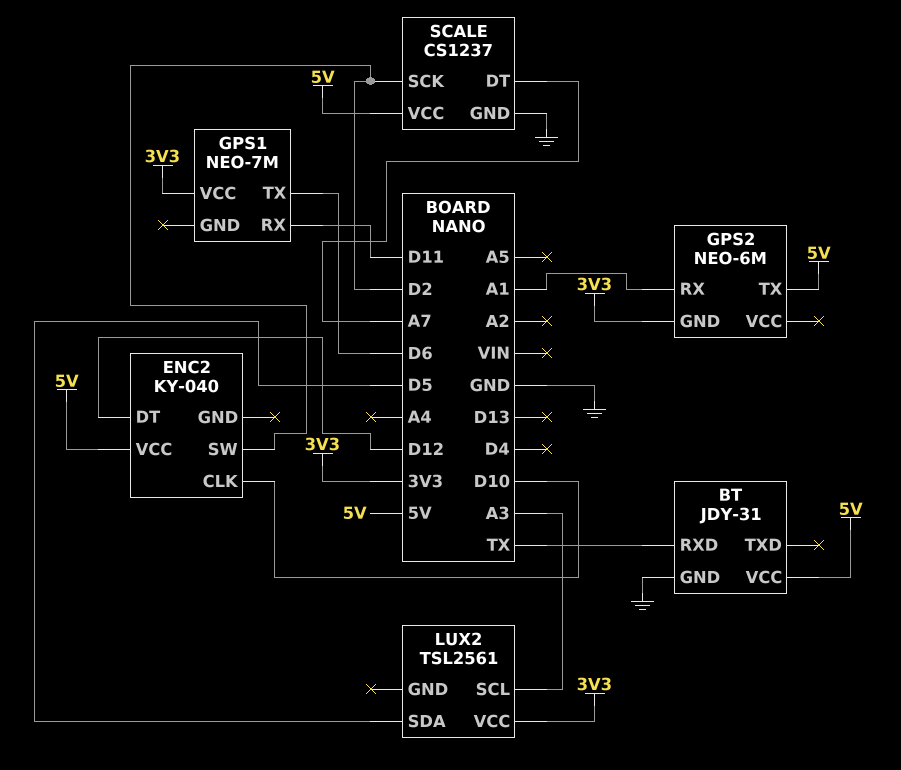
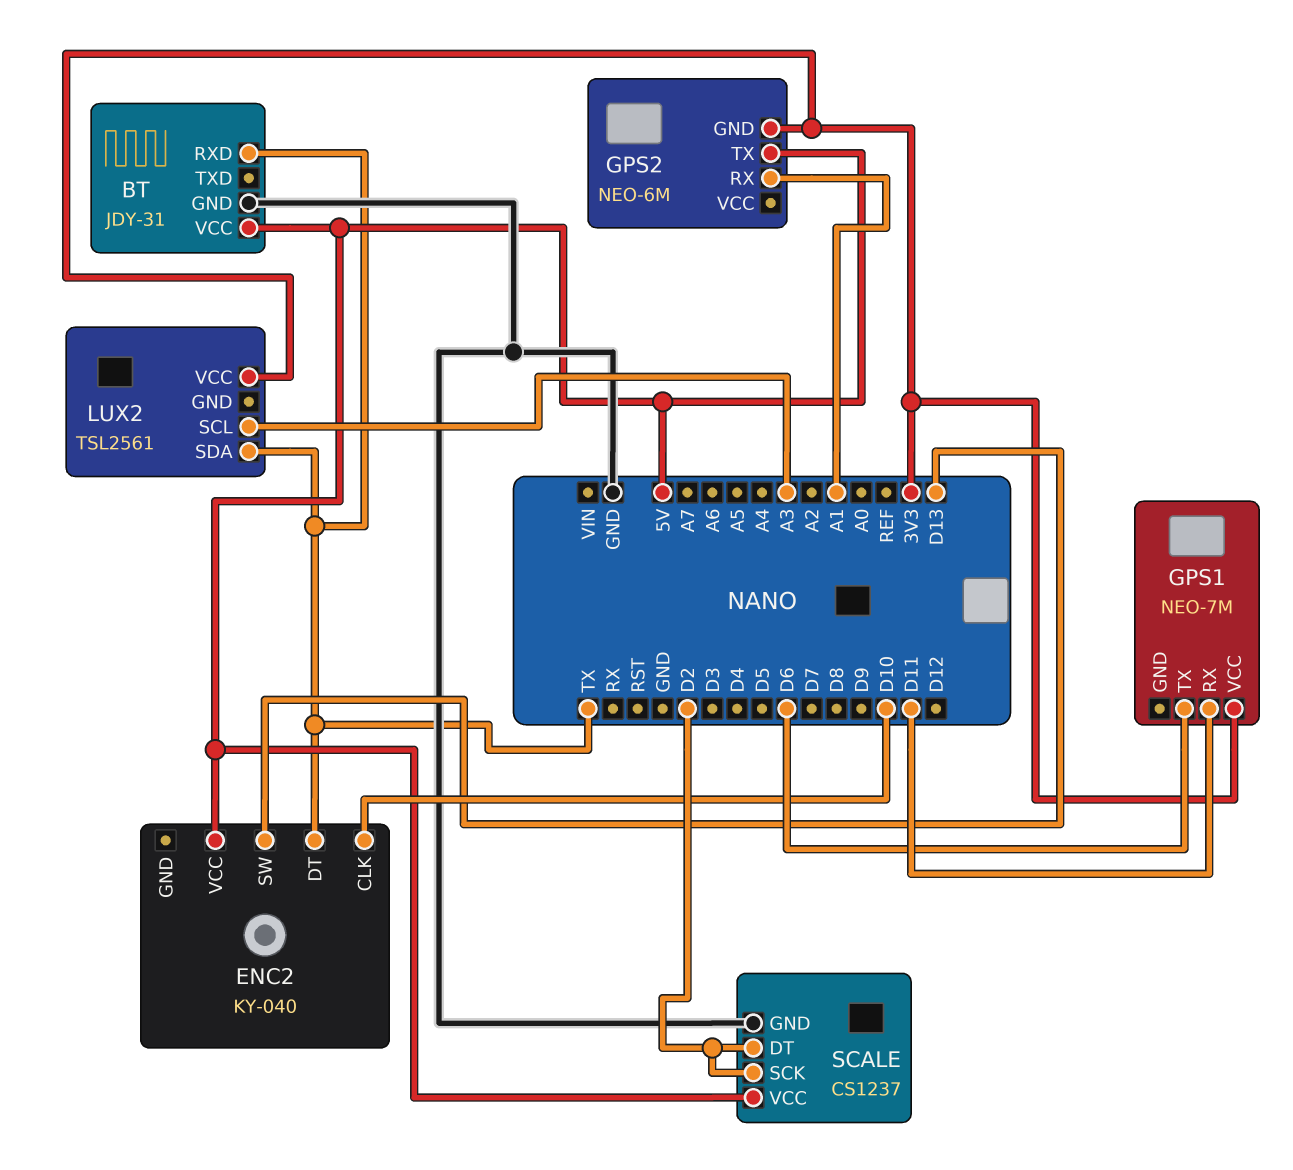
ENC2 pin DT: D12 -> TX
ENC2 pin SW: D2 -> D13
LUX2 pin SDA: D5 -> TX
SCALE pin DT: A7 -> D2

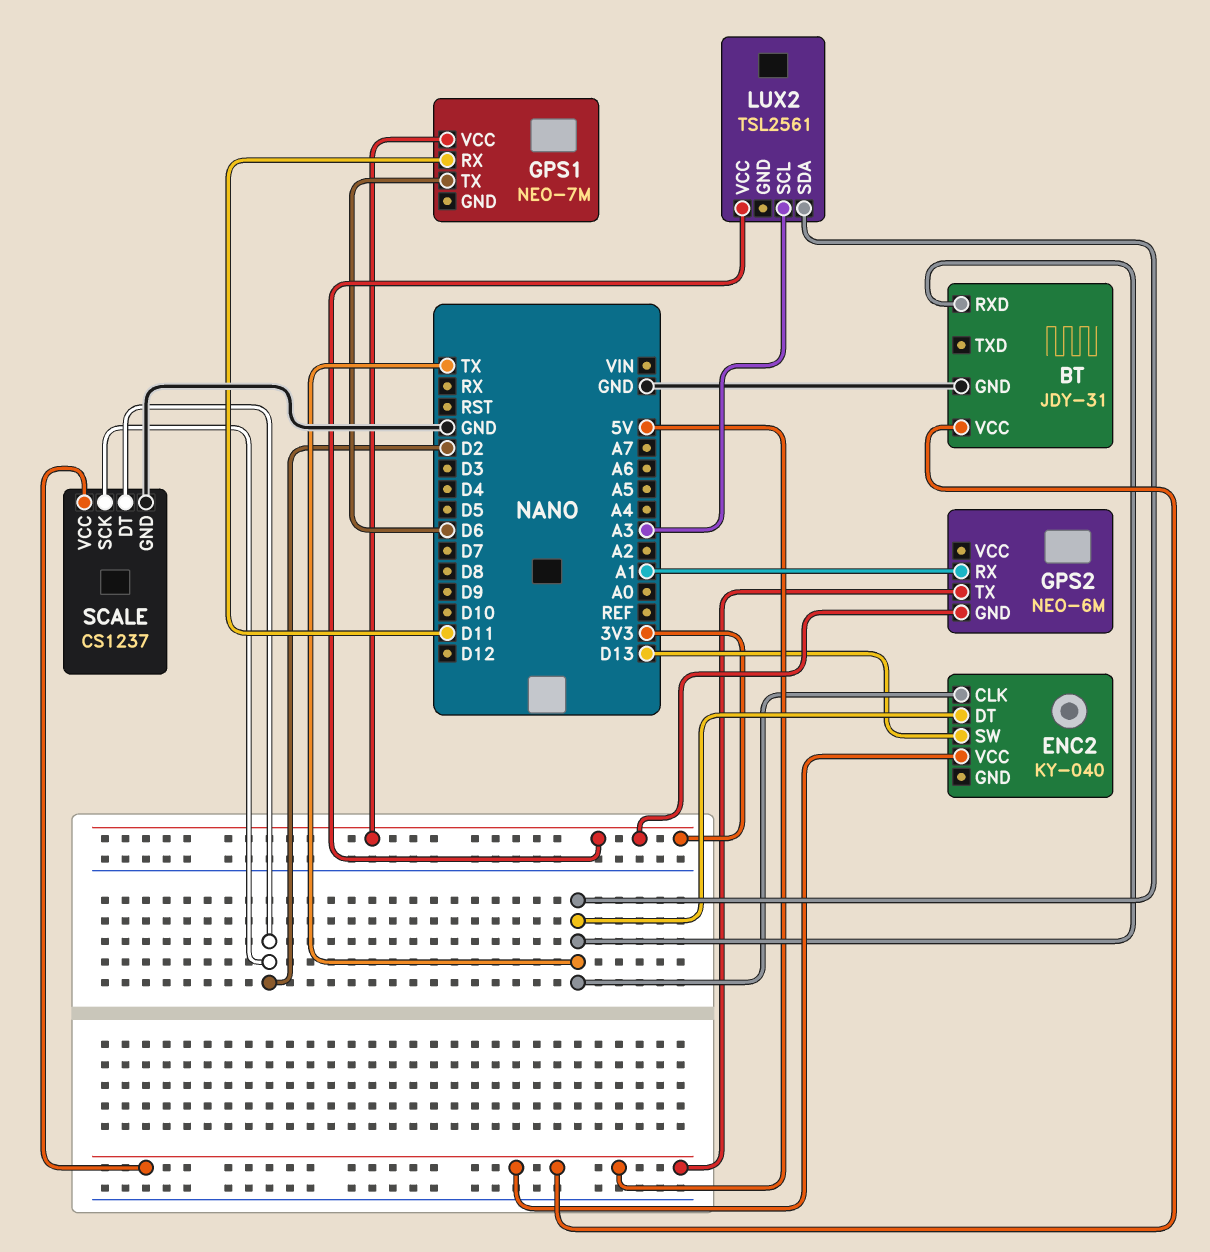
ENC2 pin CLK: D10 -> TX

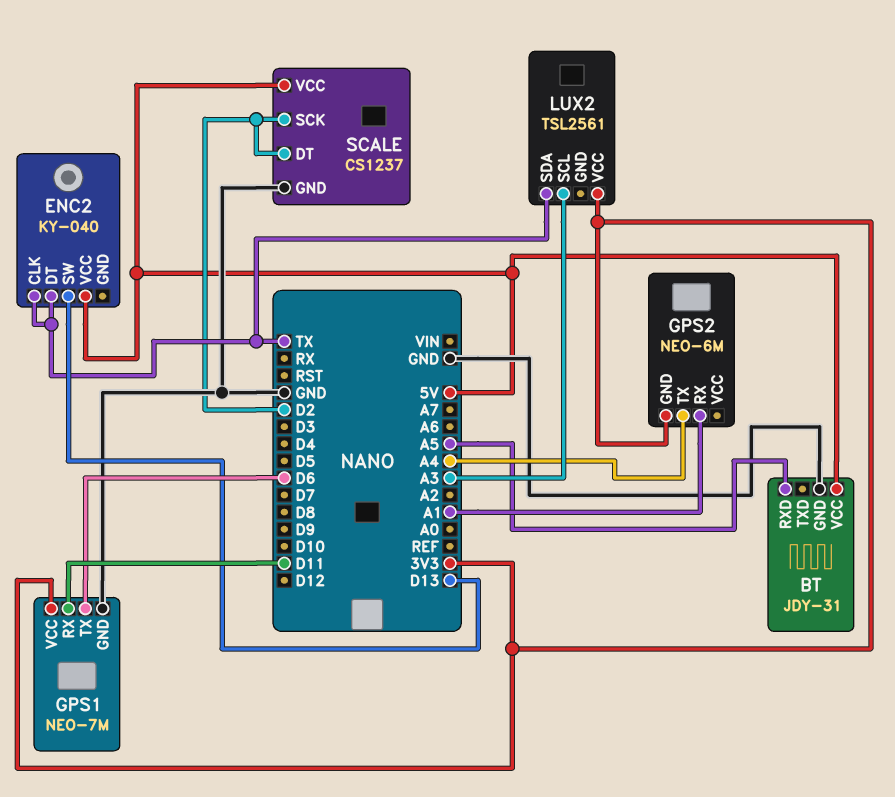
BT pin RXD: TX -> A5
GPS1 pin GND: none -> GND
GPS2 pin TX: 5V -> A4

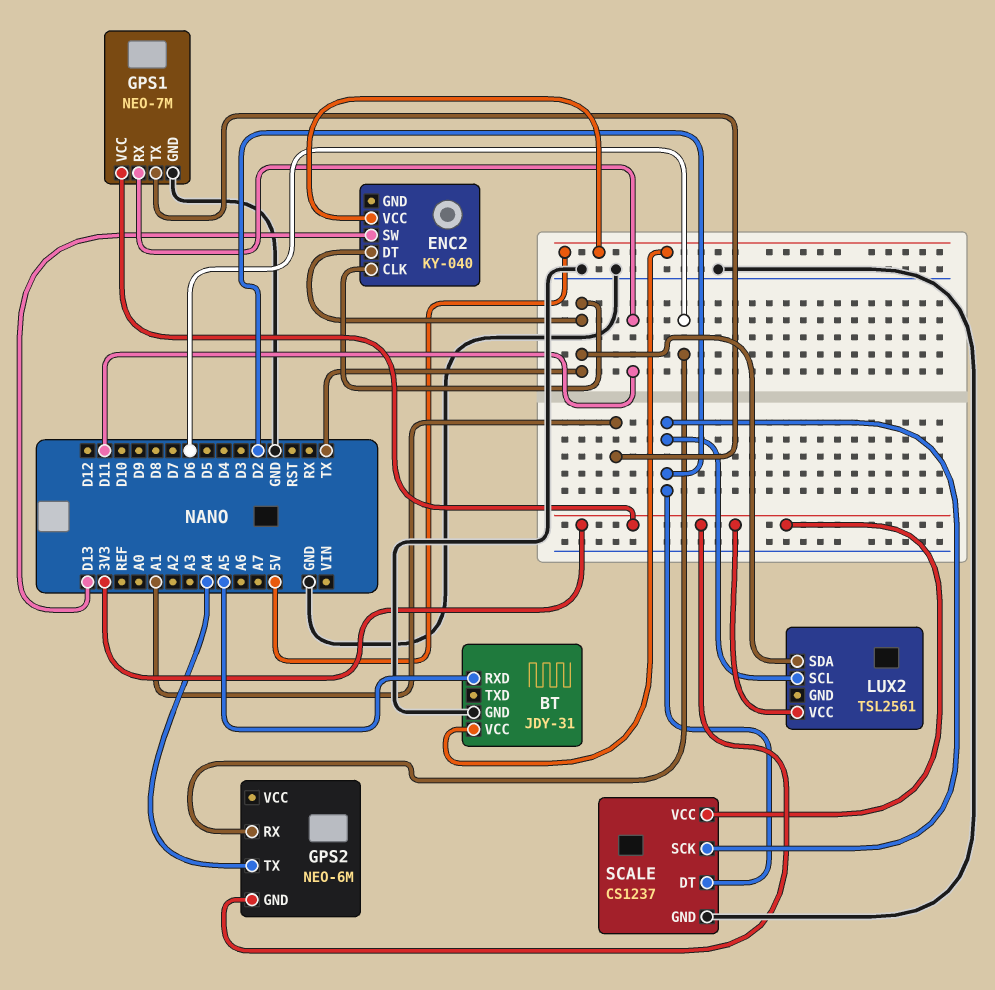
GPS1 pin TX: D6 -> A1
GPS2 pin RX: A1 -> D6
LUX2 pin SCL: A3 -> D2
SCALE pin VCC: 5V -> 3V3

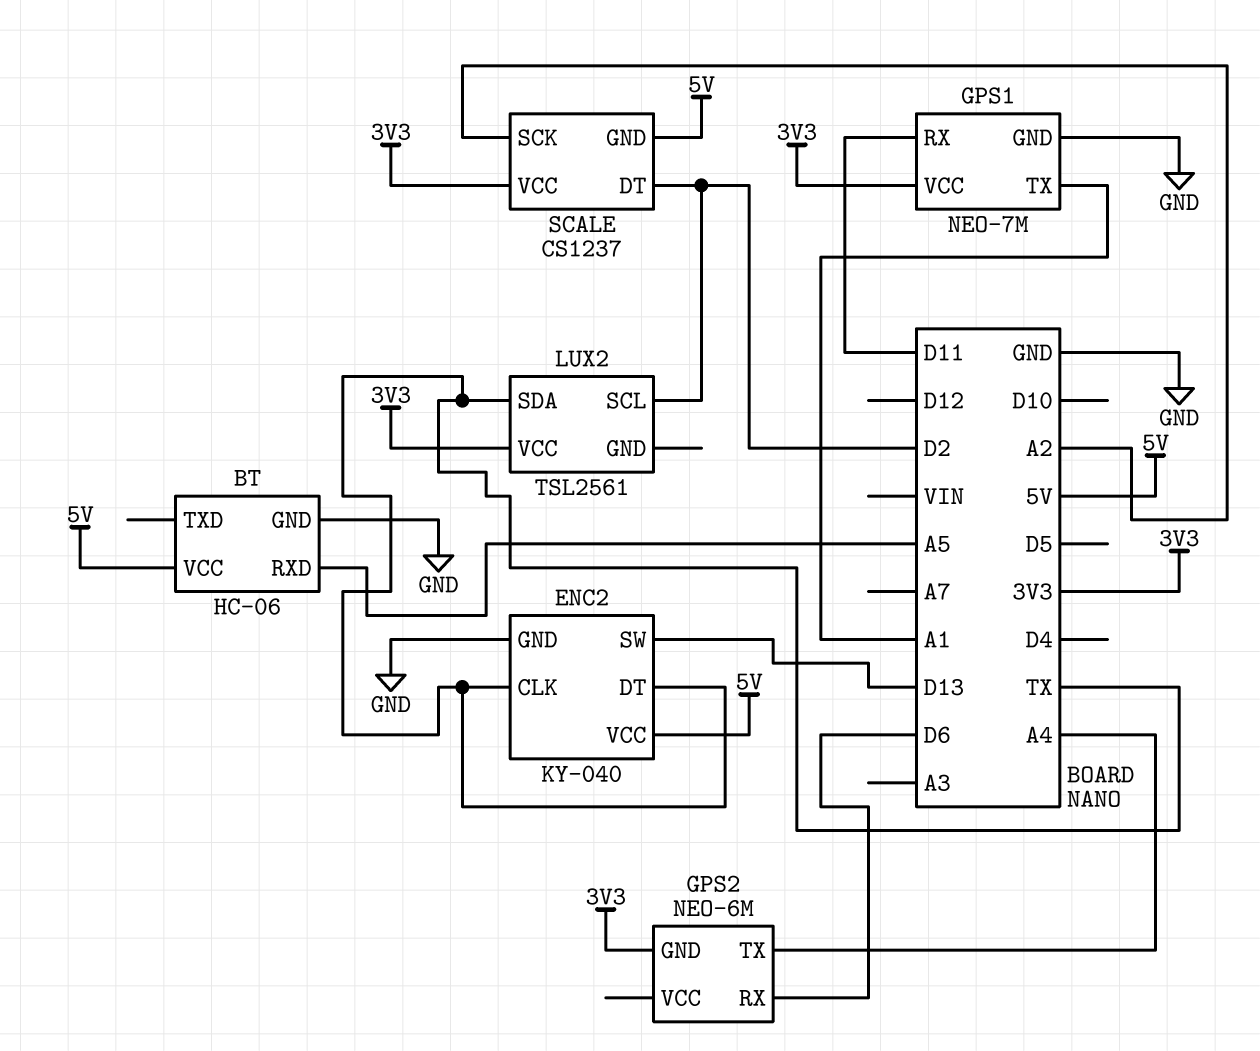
BT: JDY-31 -> HC-06
ENC2 pin GND: none -> GND
SCALE pin GND: GND -> 5V
SCALE pin SCK: D2 -> A2

